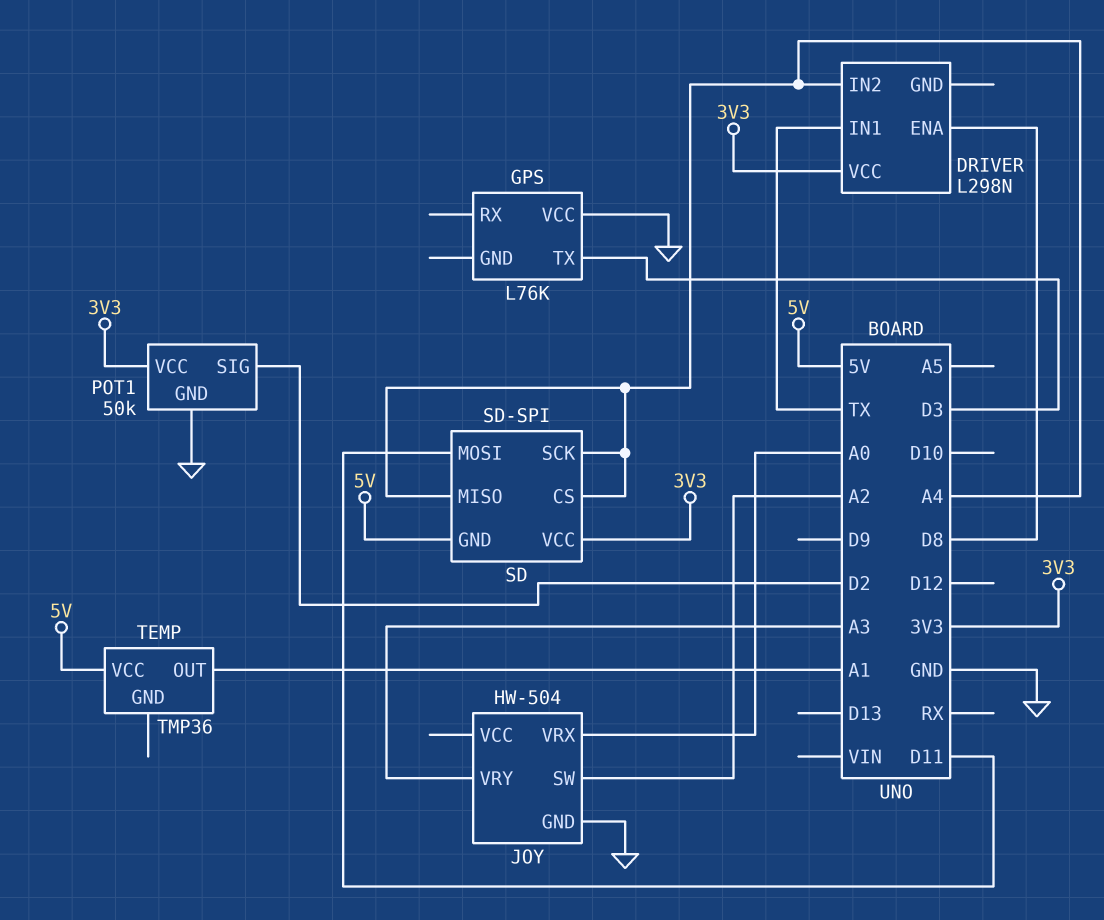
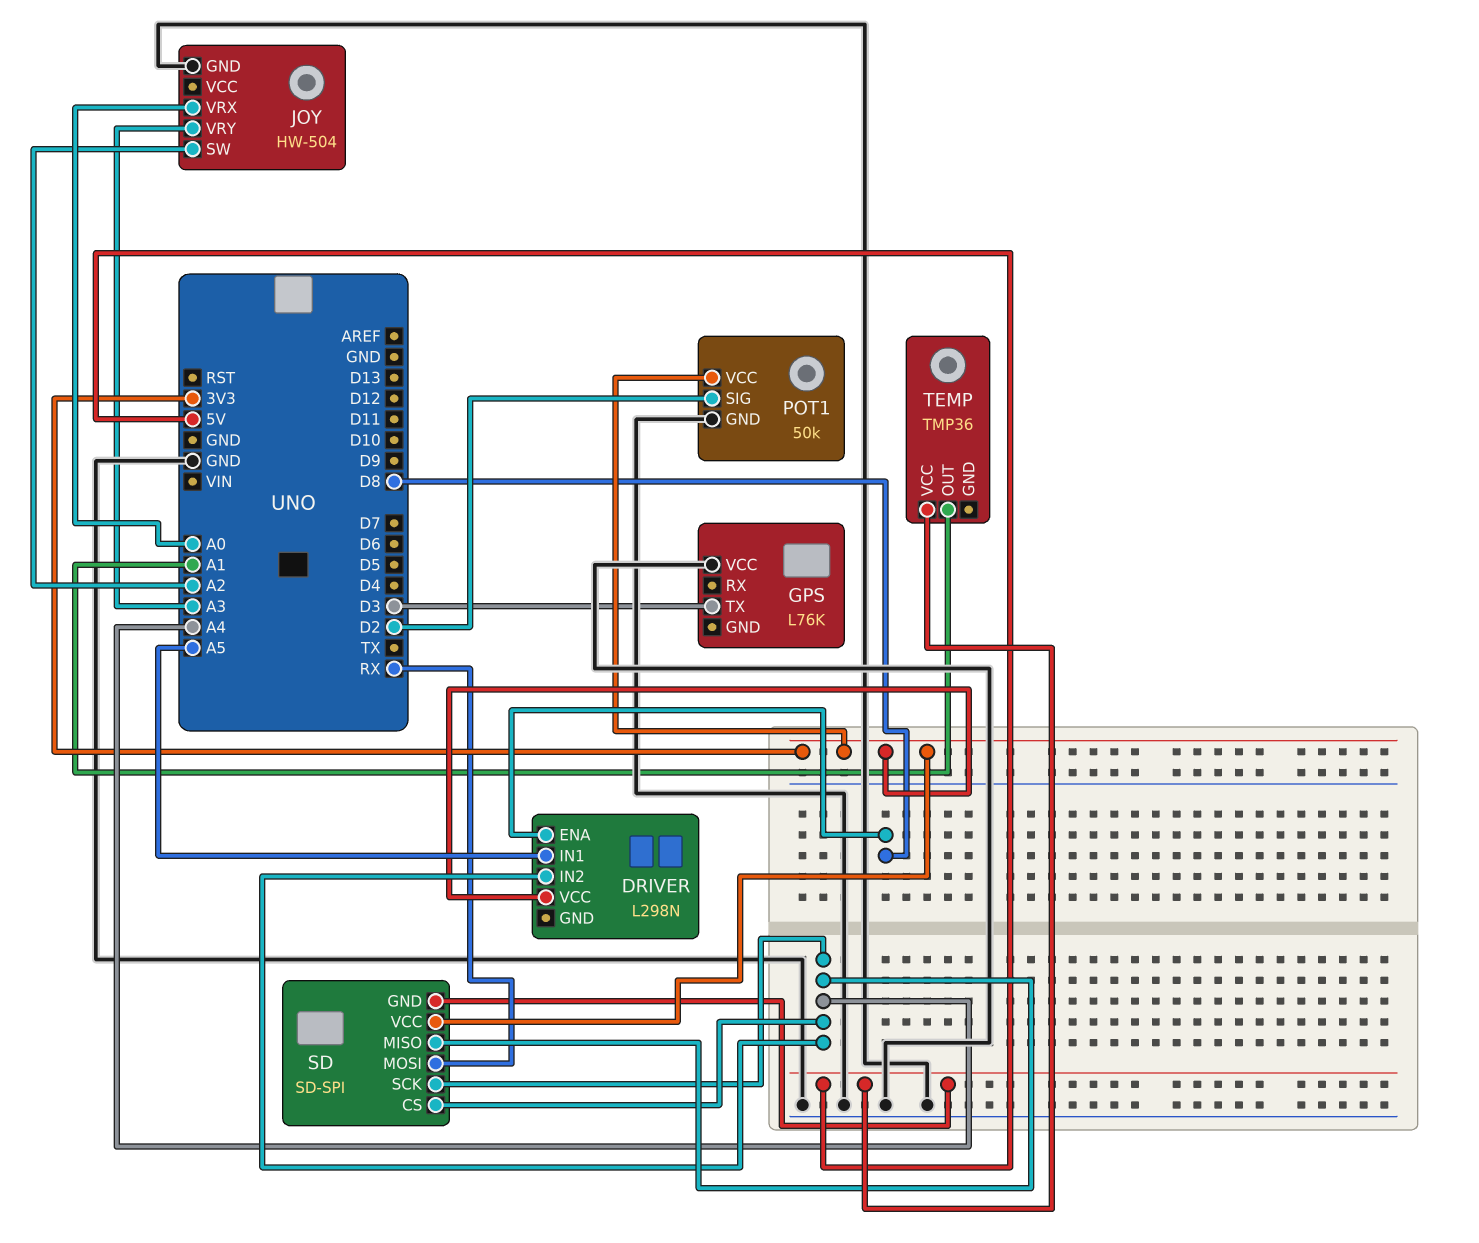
DRIVER pin IN1: TX -> A5
SD pin MOSI: D11 -> RX

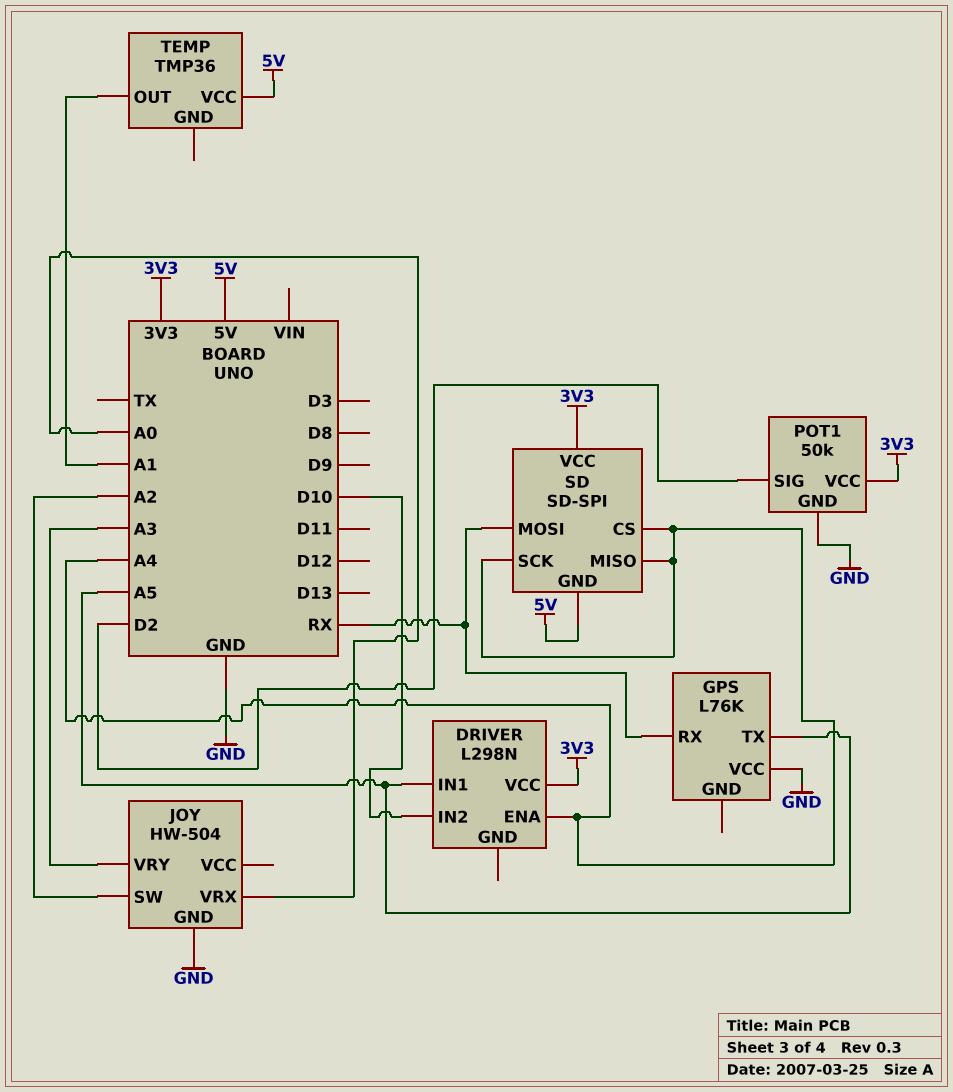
DRIVER pin ENA: D8 -> A4
DRIVER pin IN2: A4 -> D10
GPS pin RX: none -> RX
GPS pin TX: D3 -> A5

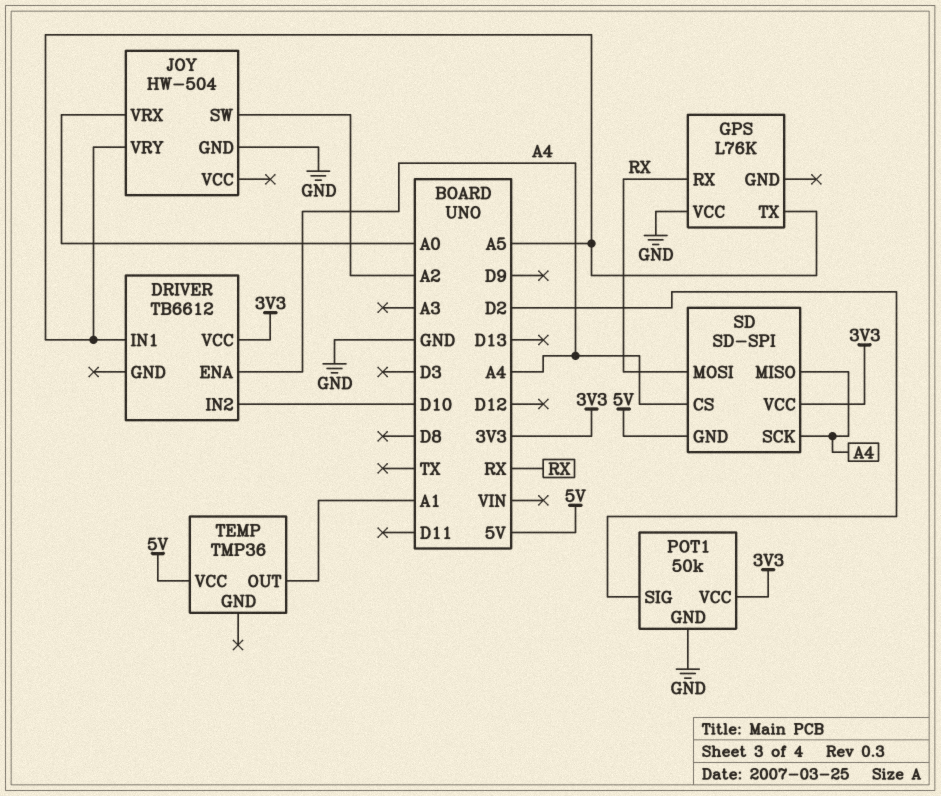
DRIVER: L298N -> TB6612
JOY pin VRY: A3 -> A5

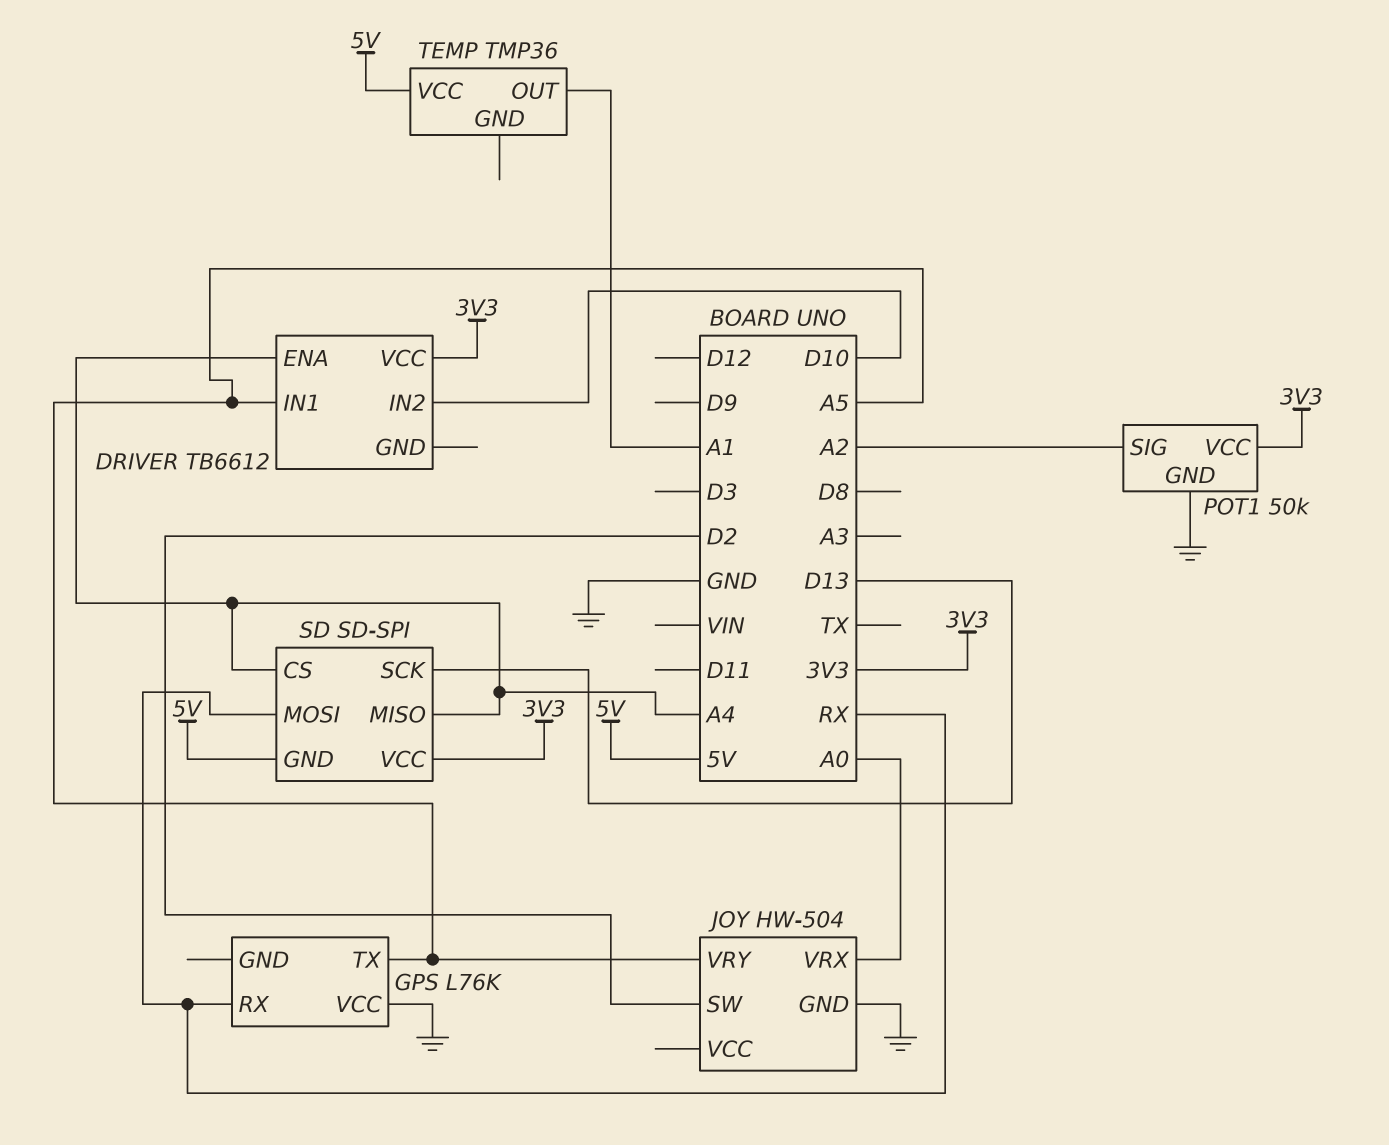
JOY pin SW: A2 -> D2
POT1 pin SIG: D2 -> A2
SD pin SCK: A4 -> D13

